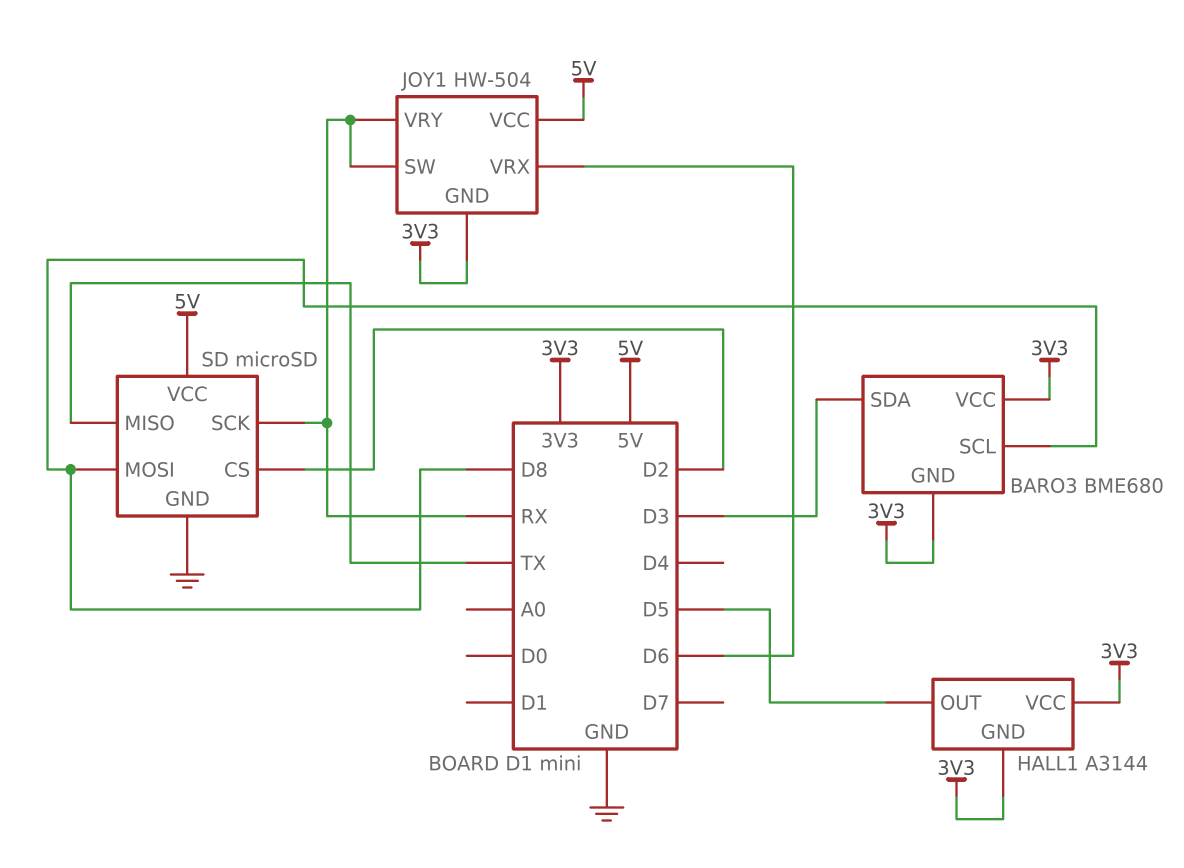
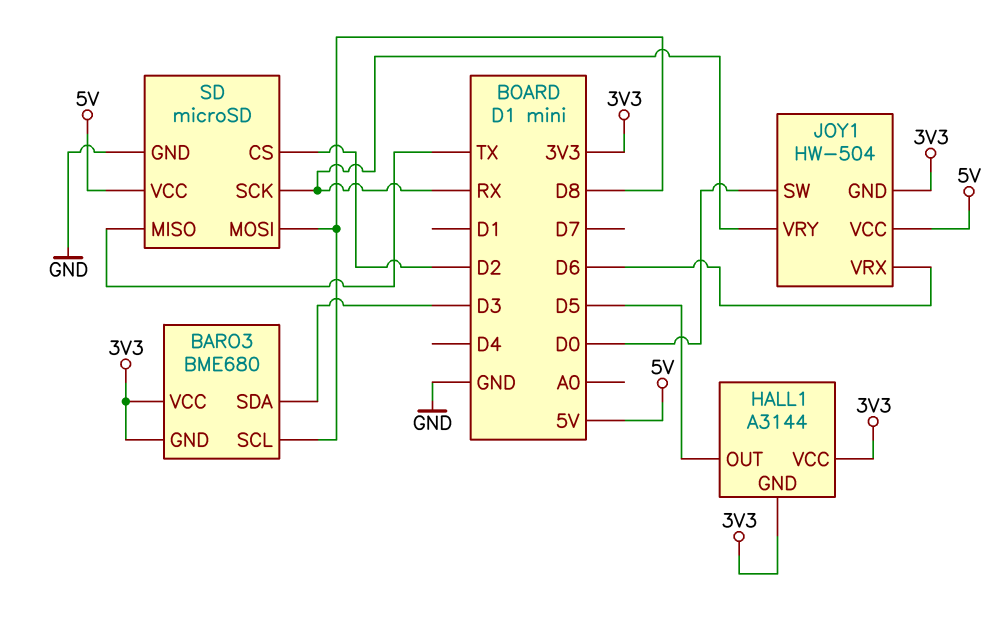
JOY1 pin SW: RX -> D0

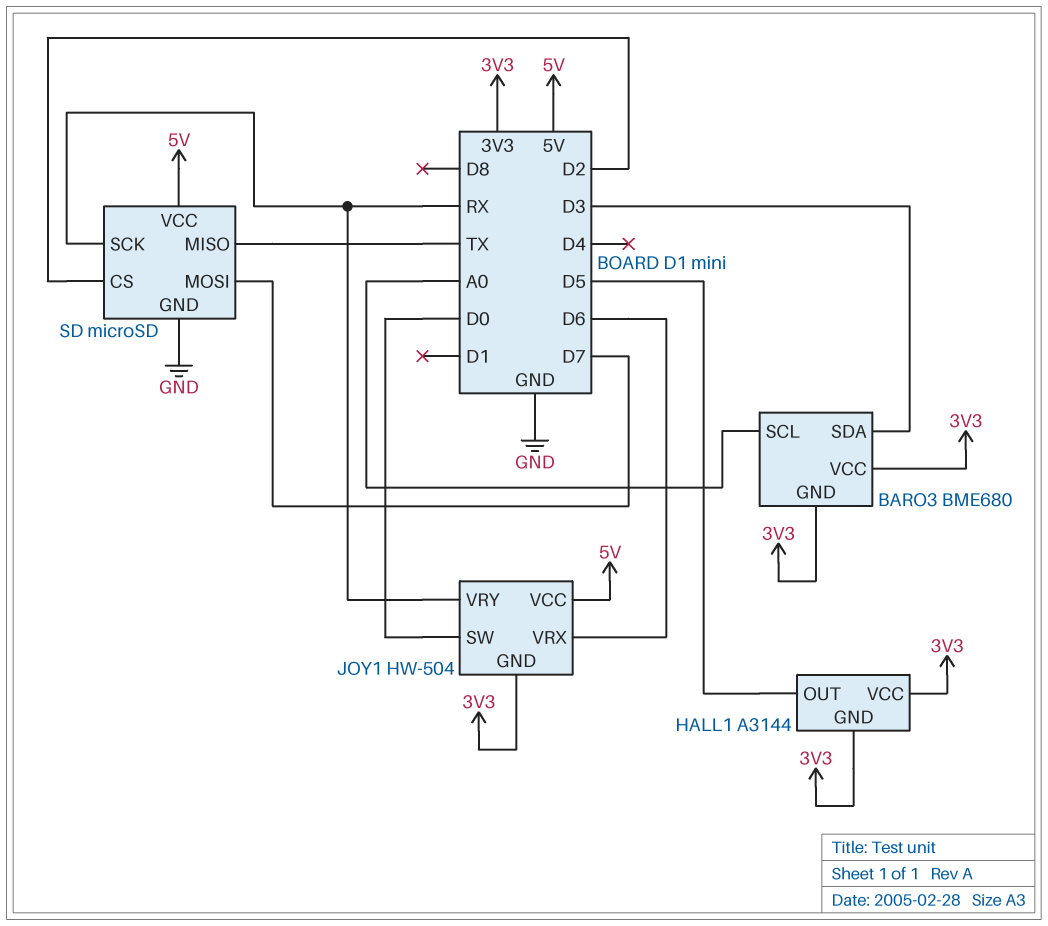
BARO3 pin SCL: D8 -> A0
SD pin MOSI: D8 -> D7

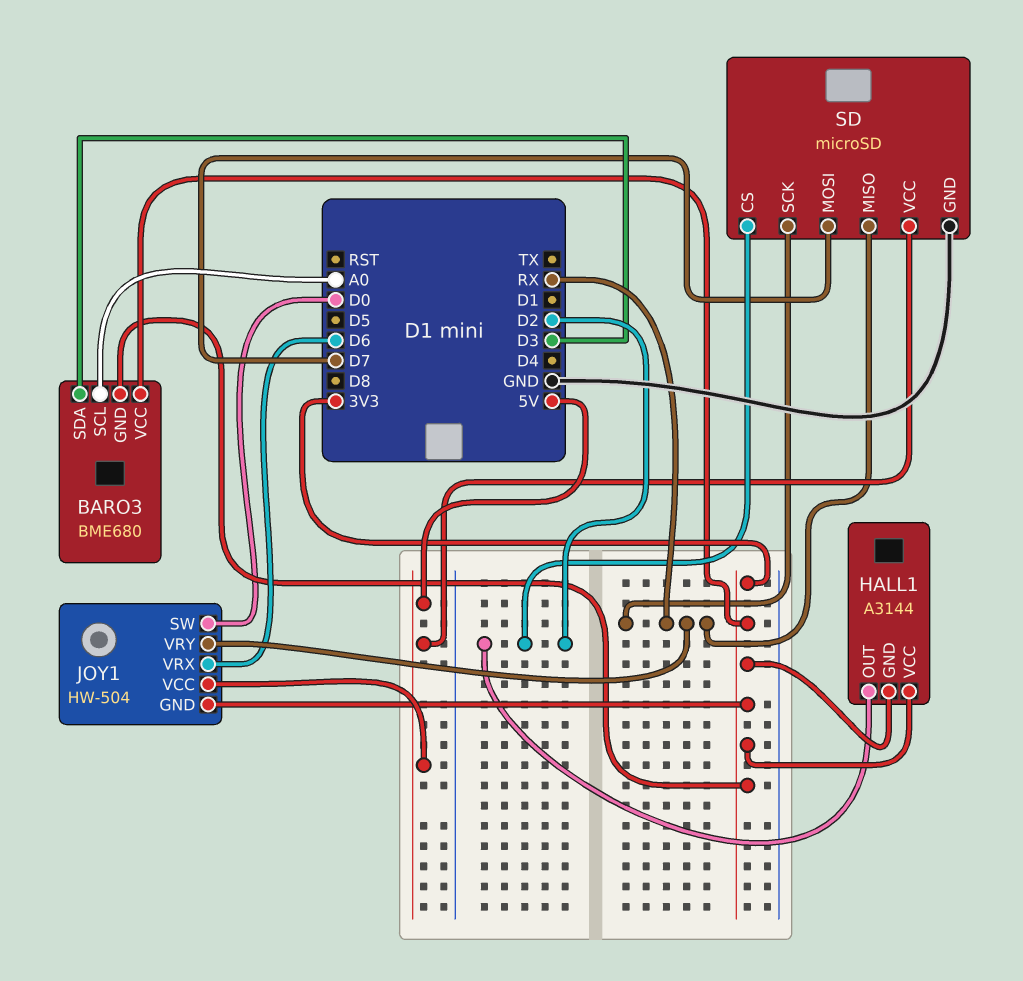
HALL1 pin OUT: D5 -> D2
SD pin MISO: TX -> RX

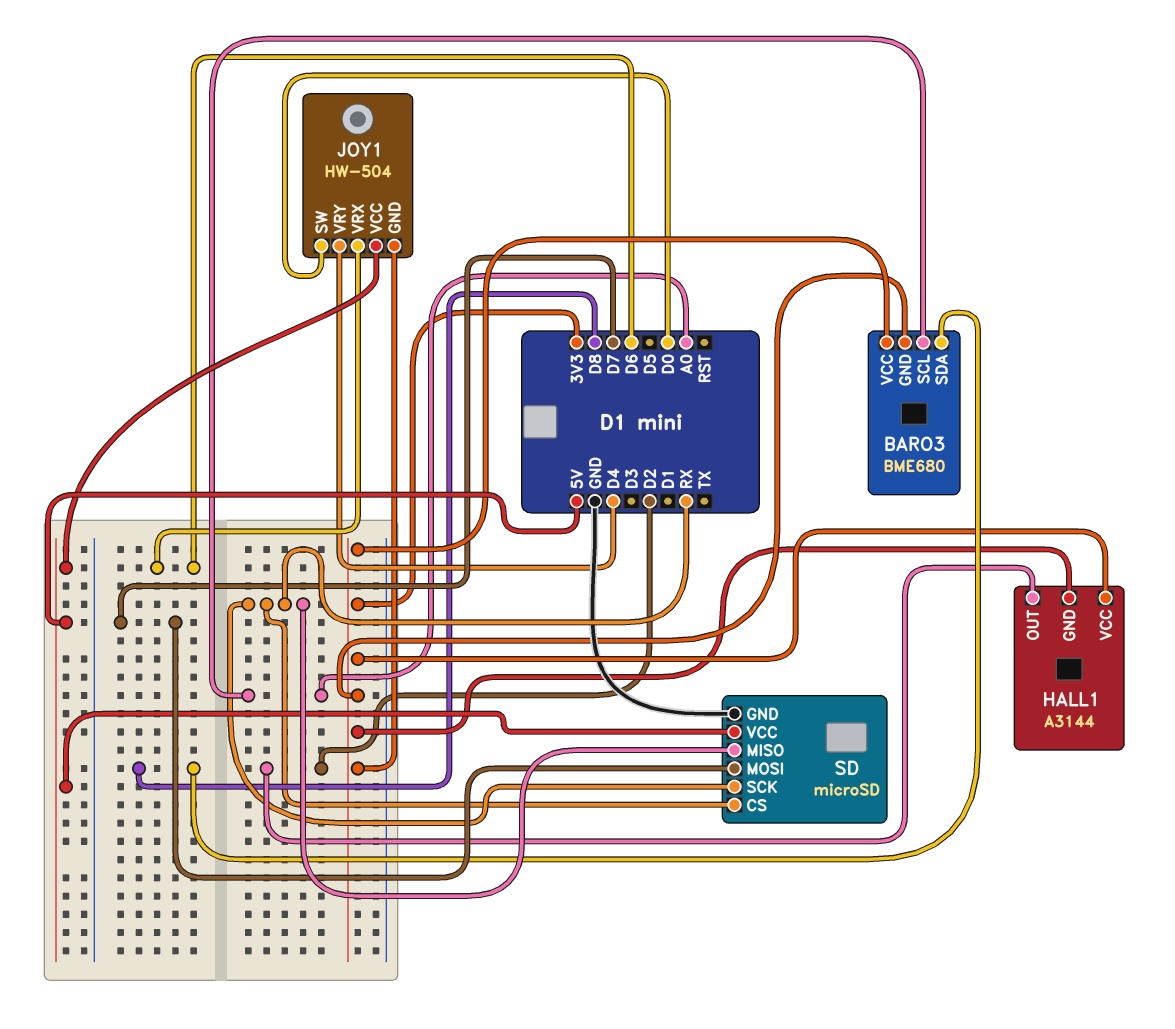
BARO3 pin SDA: D3 -> D8
JOY1 pin VRY: RX -> D4
SD pin CS: D2 -> RX

